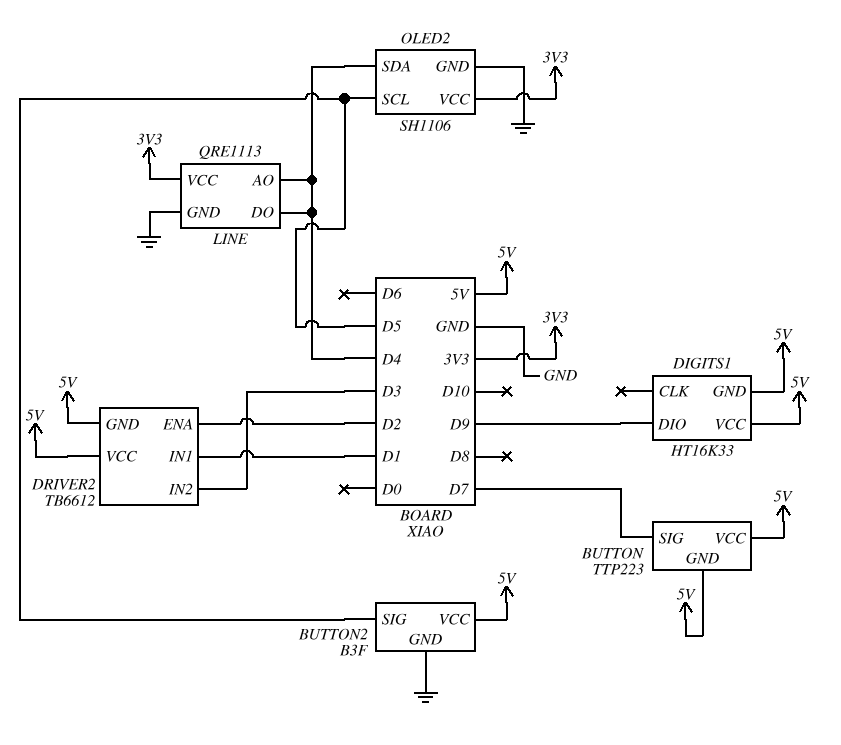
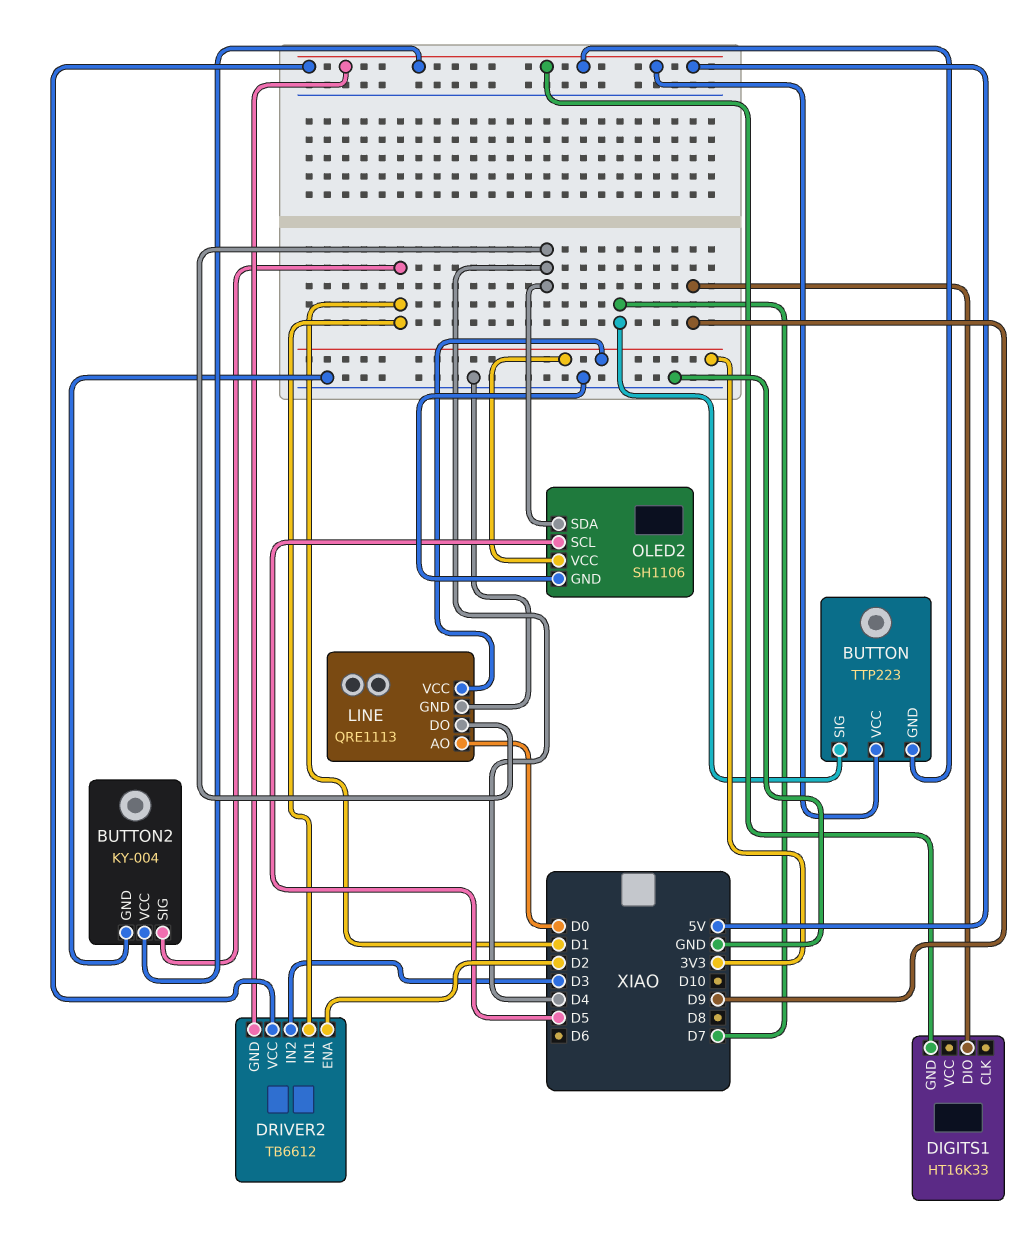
BUTTON2: B3F -> KY-004
BUTTON2 pin SIG: D5 -> D1
DIGITS1 pin VCC: 5V -> none
LINE pin AO: D4 -> D0

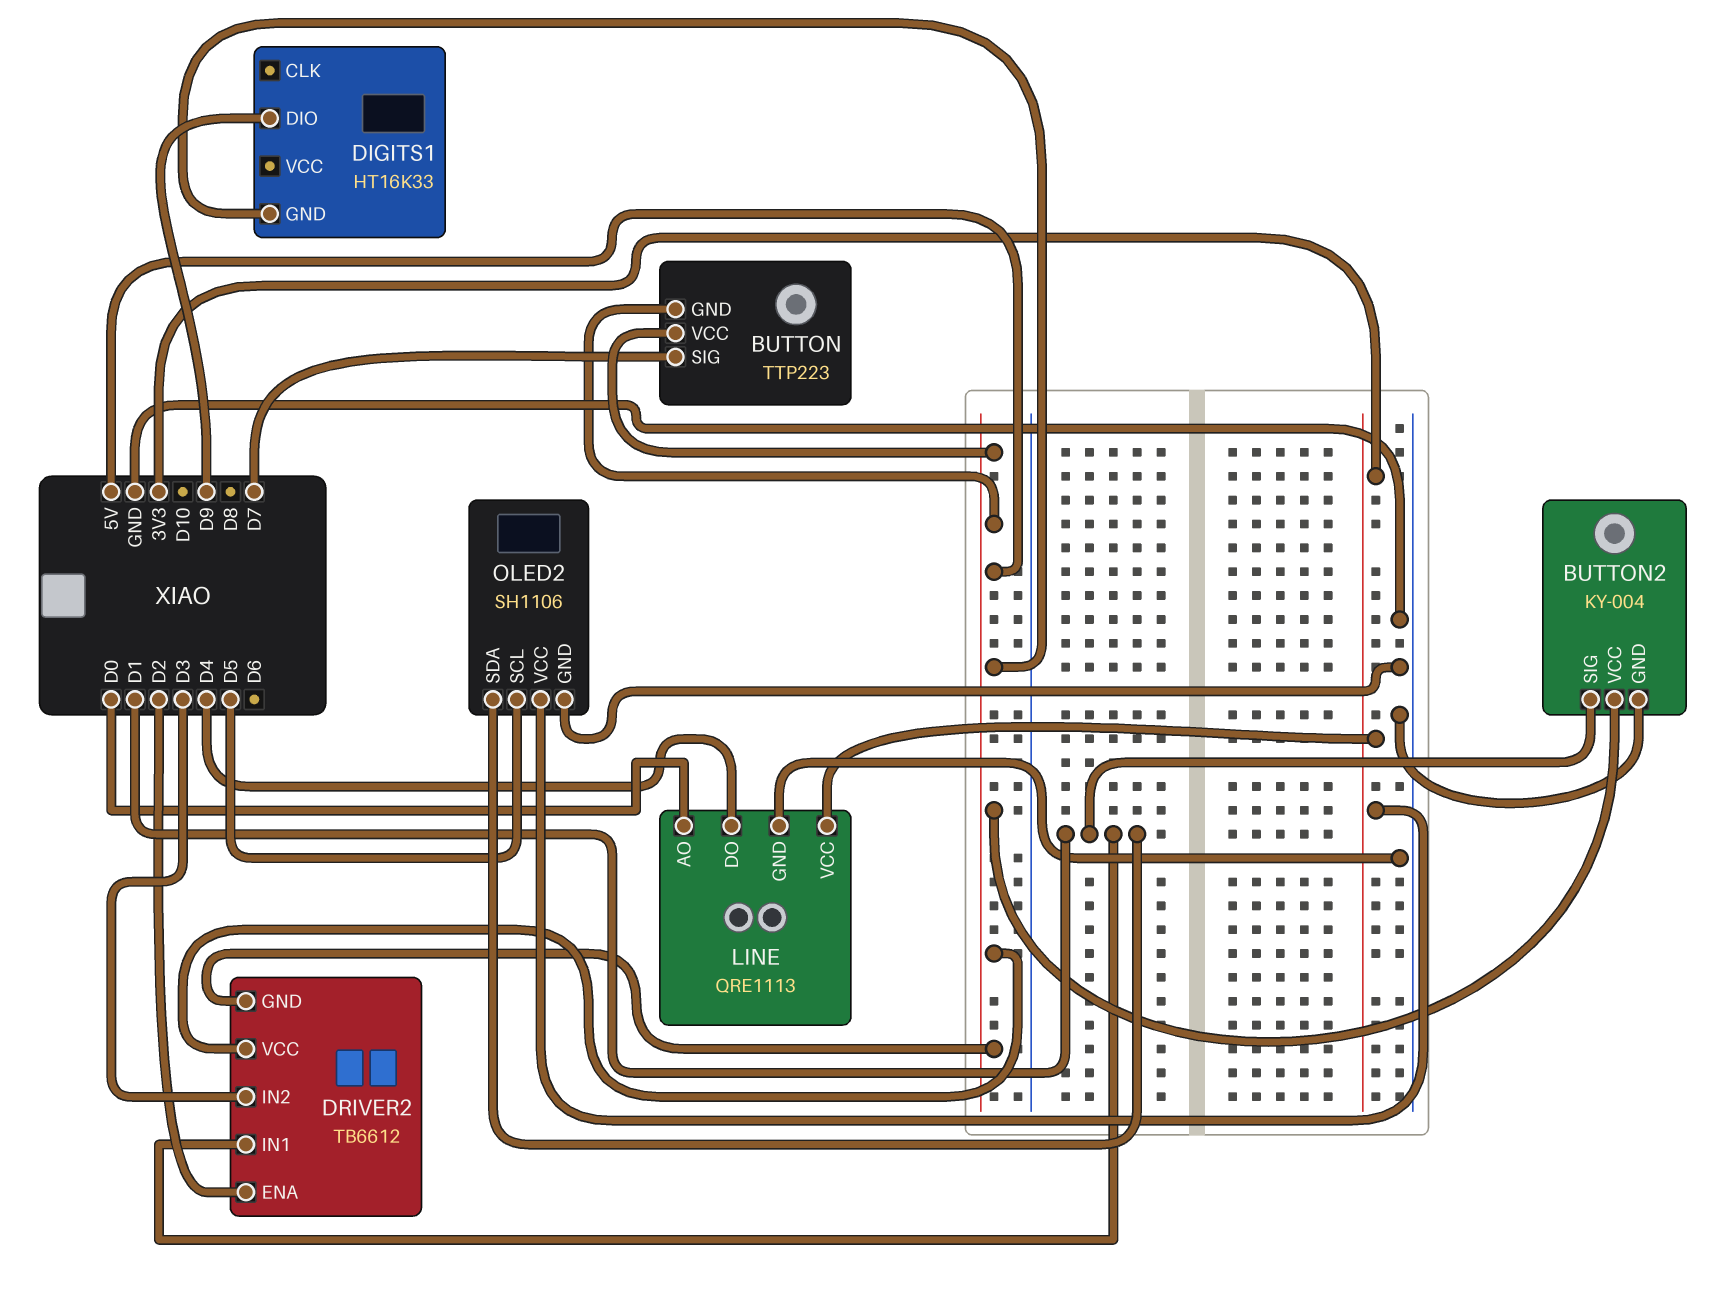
OLED2 pin SDA: D4 -> D1

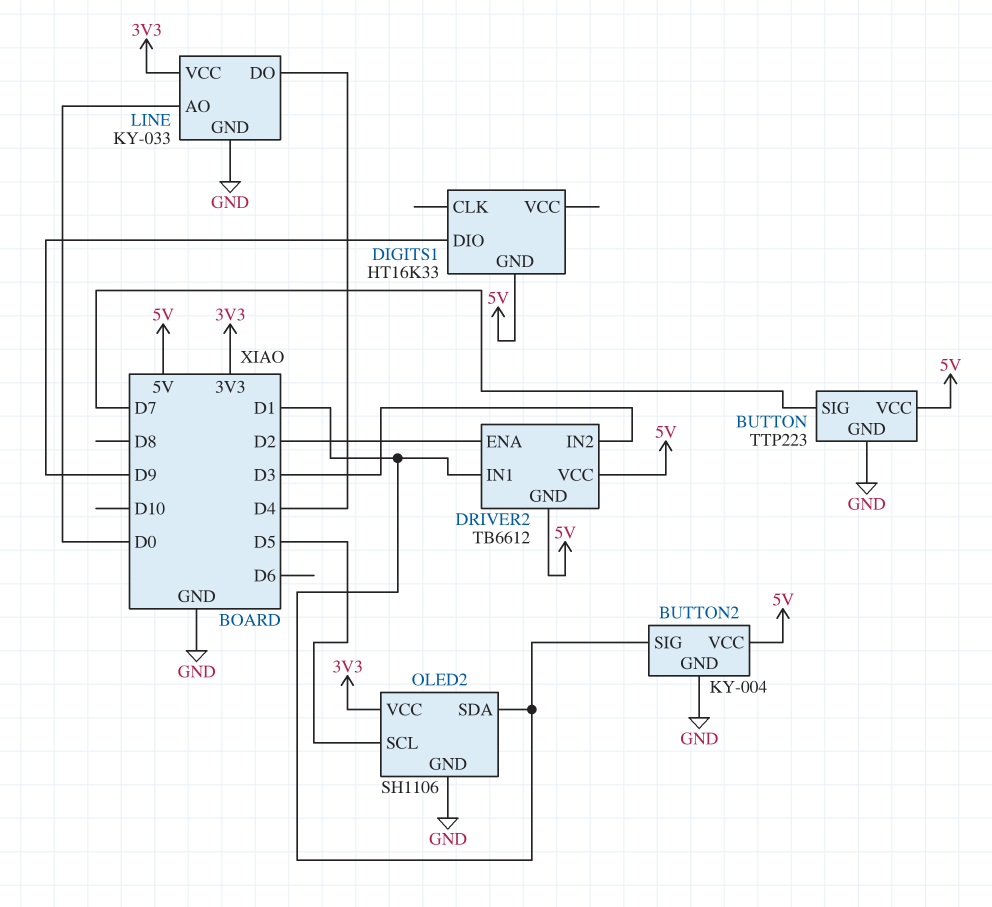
BUTTON pin GND: 5V -> GND
LINE: QRE1113 -> KY-033

